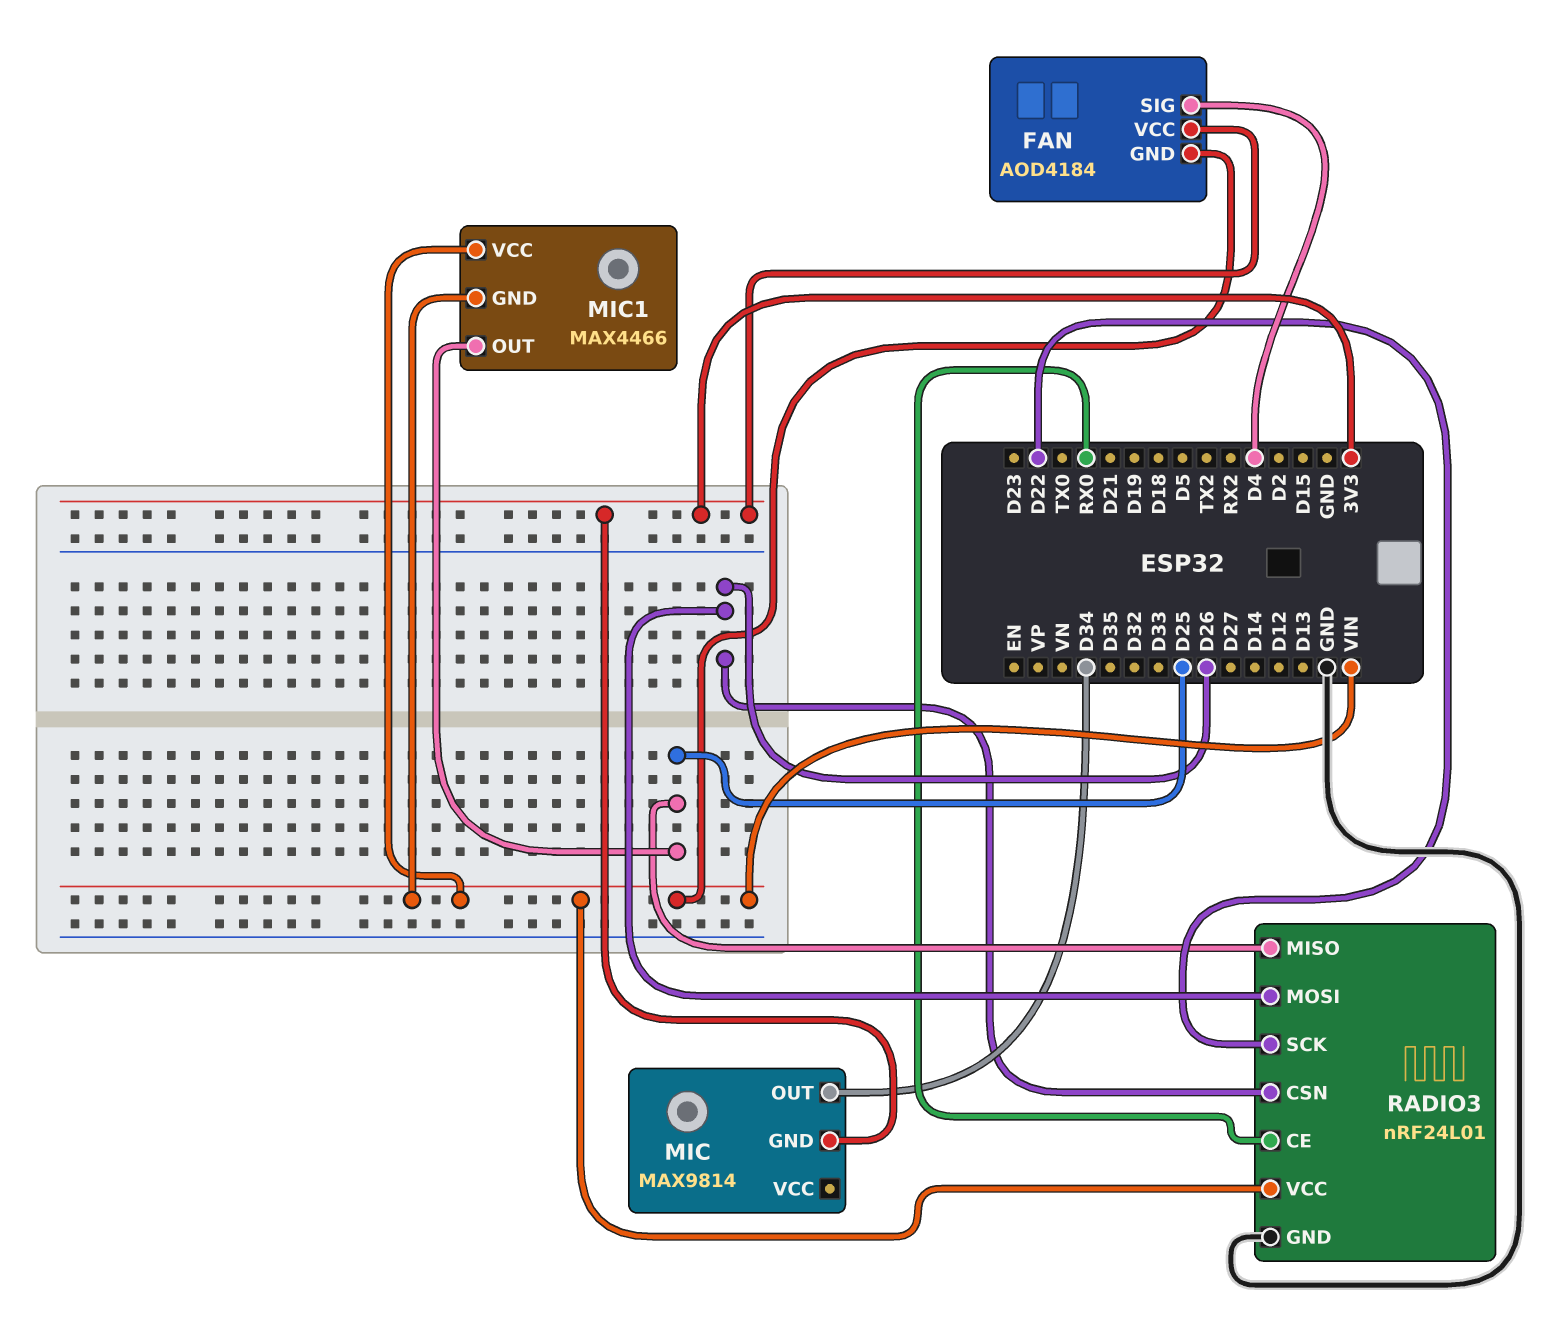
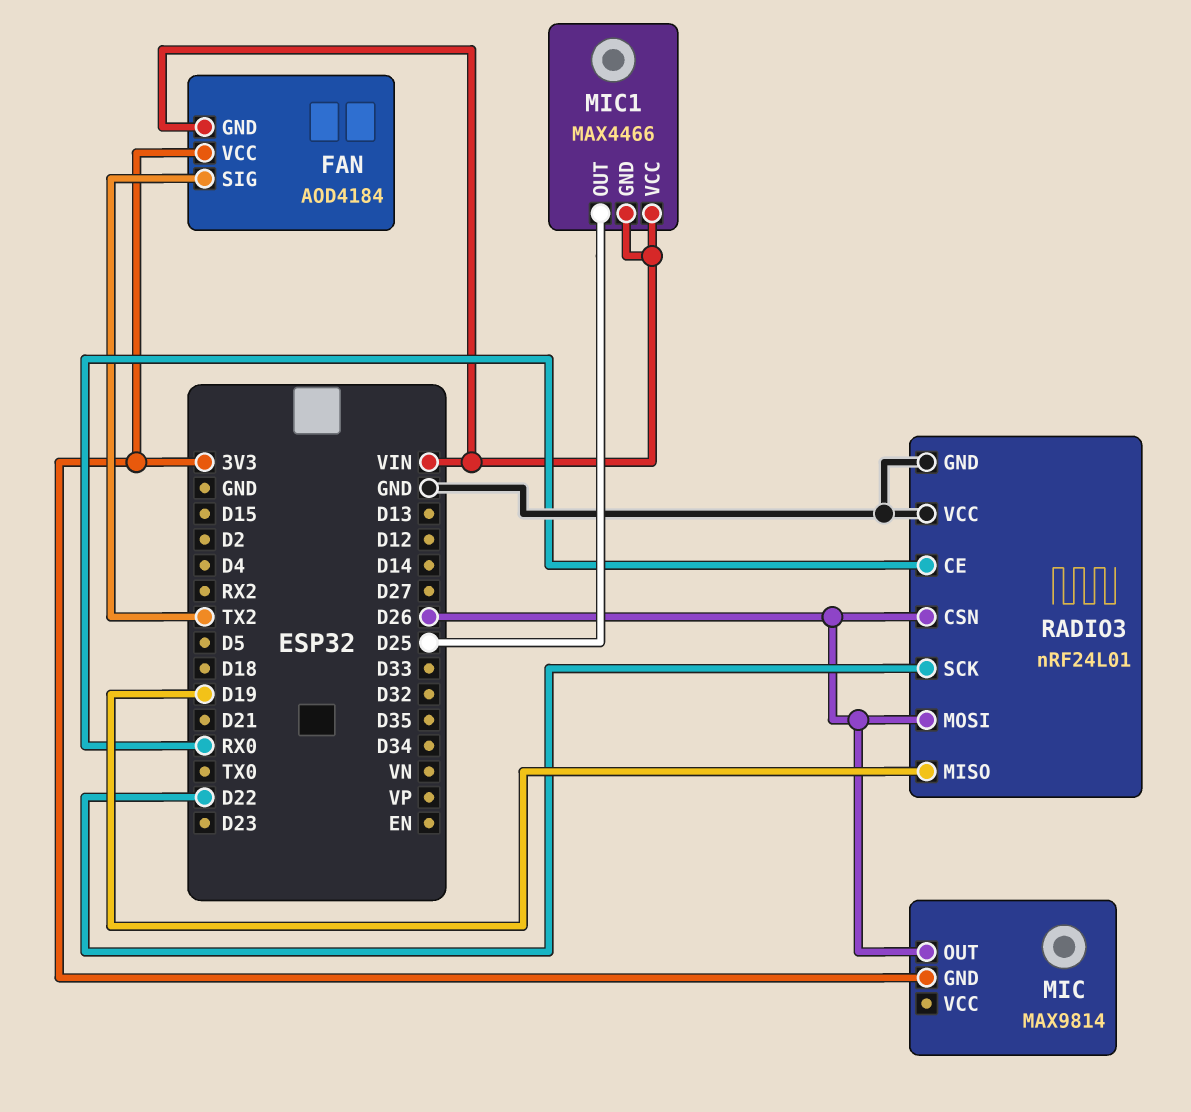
FAN pin SIG: D4 -> TX2
MIC pin OUT: D34 -> D26
RADIO3 pin MISO: D25 -> D19
RADIO3 pin VCC: VIN -> GND

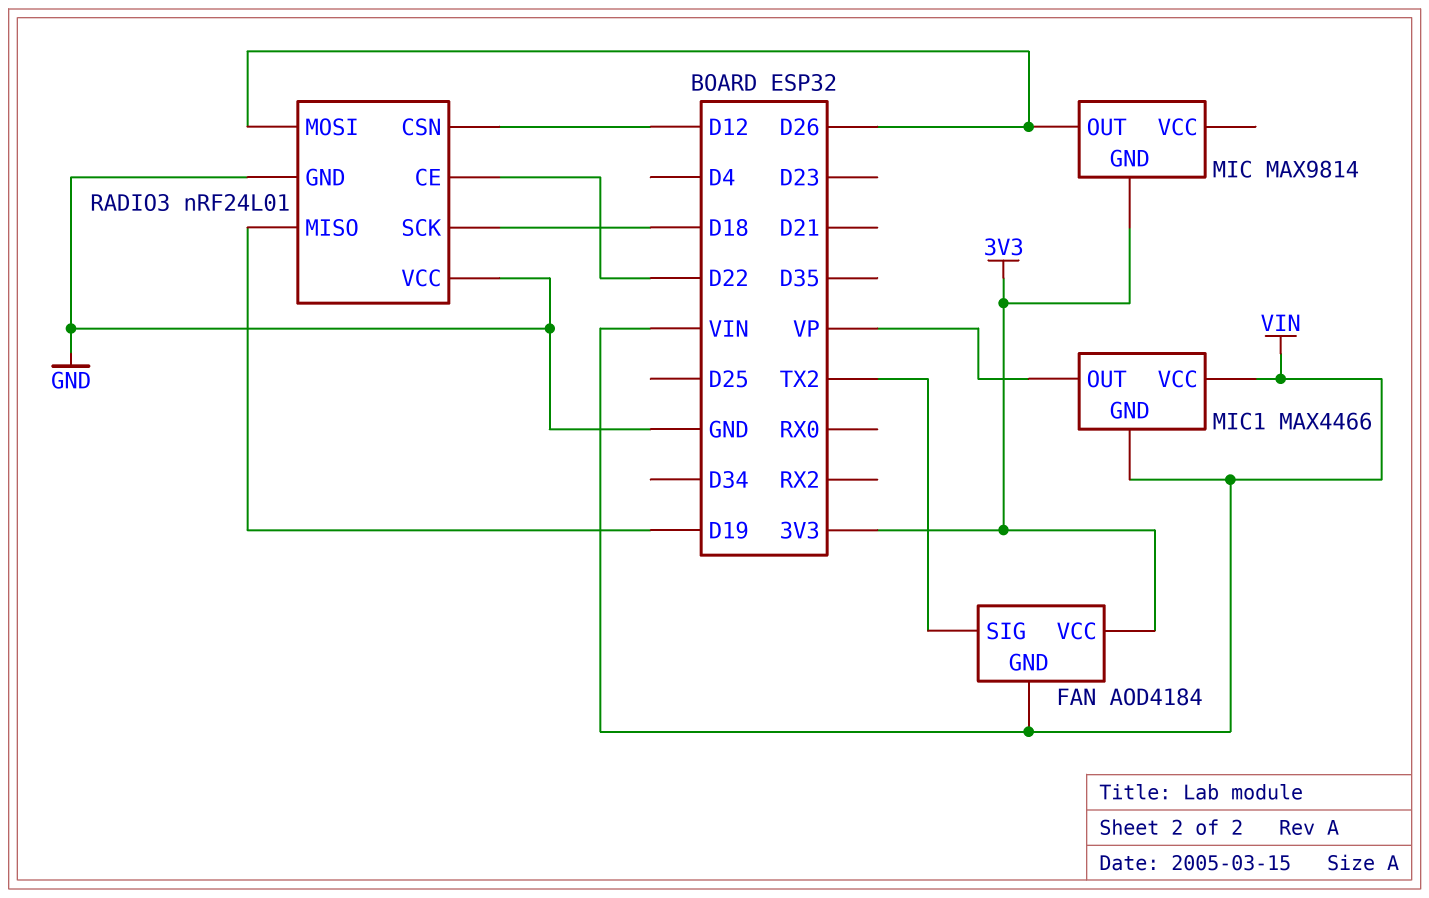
MIC1 pin OUT: D25 -> VP
RADIO3 pin CE: RX0 -> D22
RADIO3 pin CSN: D26 -> D12
RADIO3 pin SCK: D22 -> D18

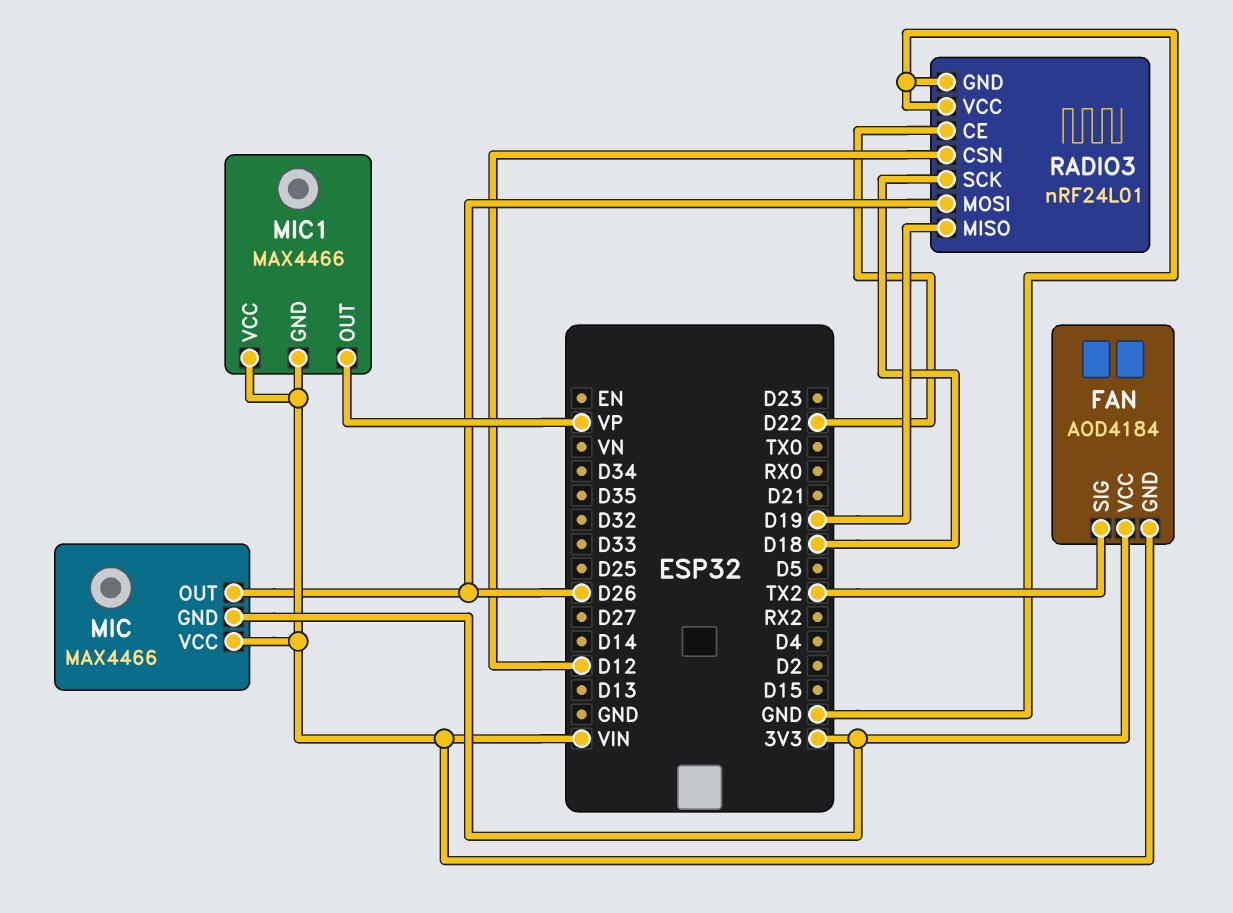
MIC: MAX9814 -> MAX4466
MIC pin VCC: none -> VIN

